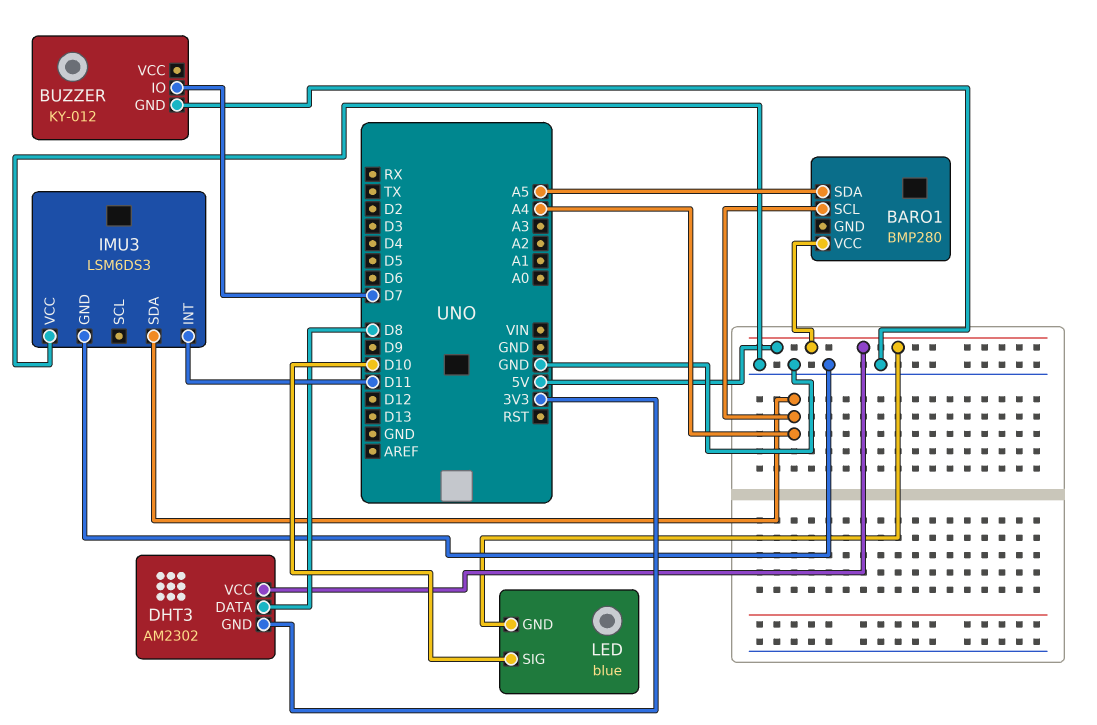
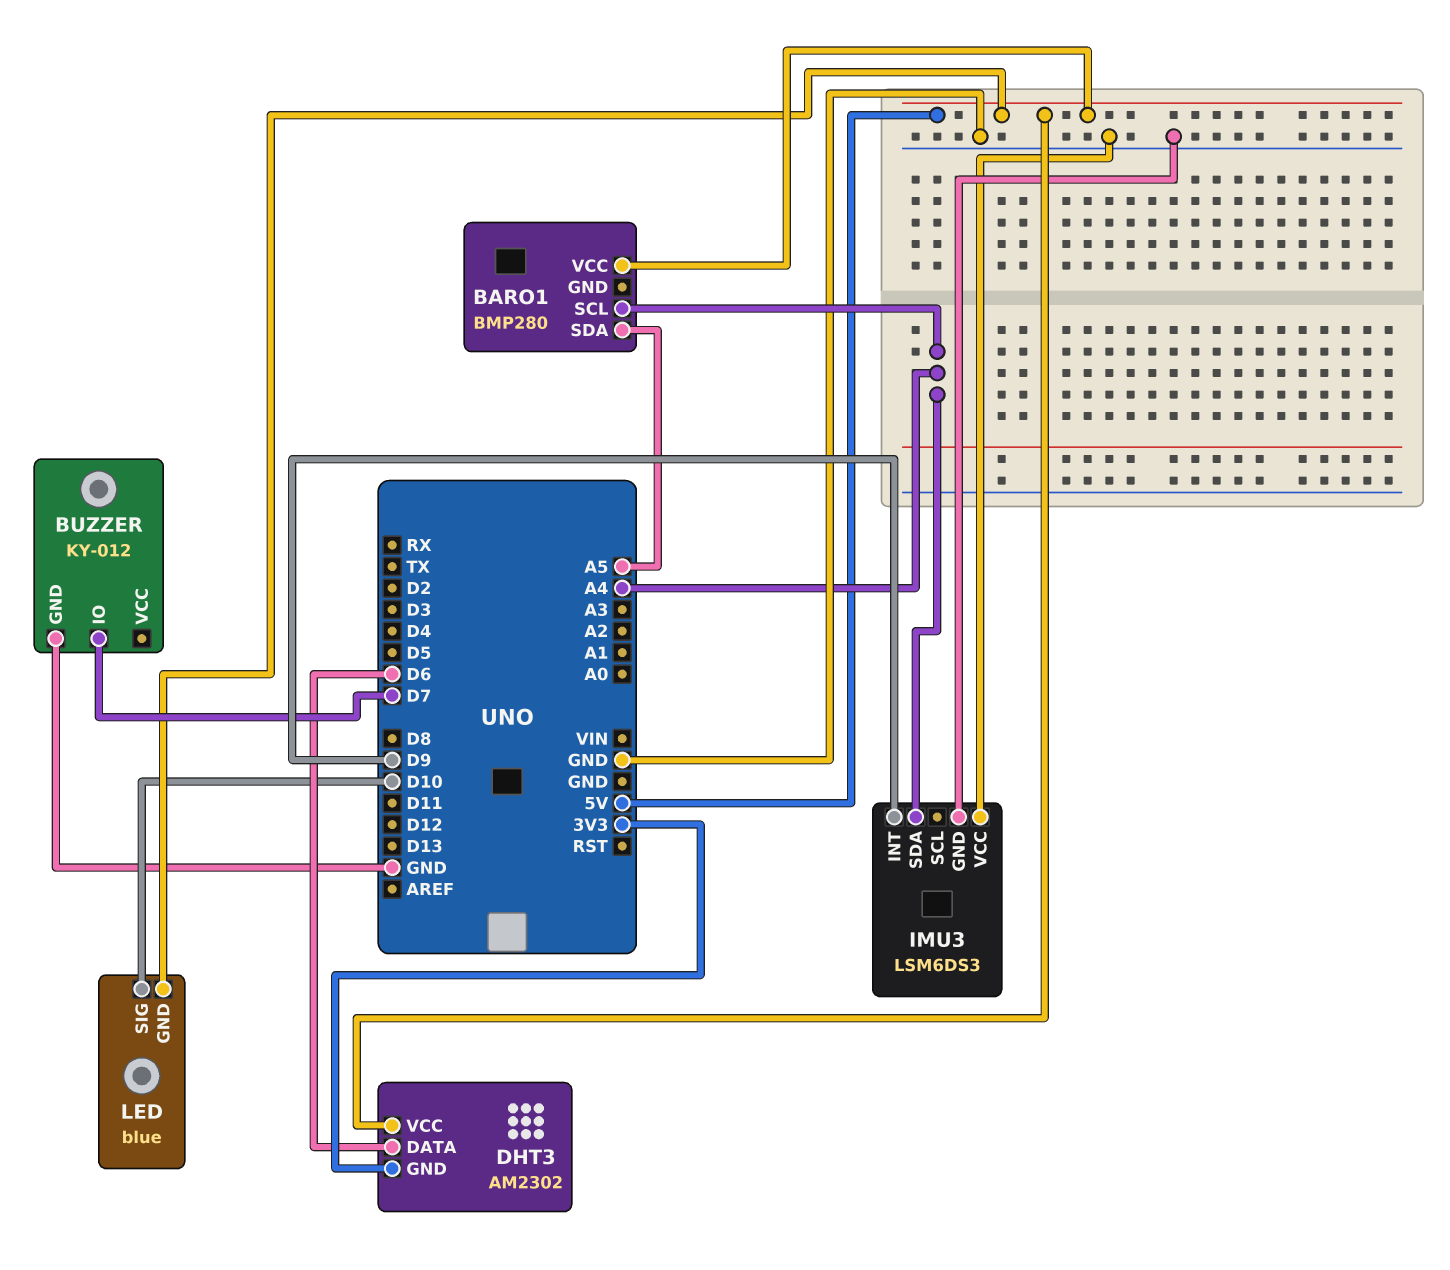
DHT3 pin DATA: D8 -> D6
IMU3 pin INT: D11 -> D9

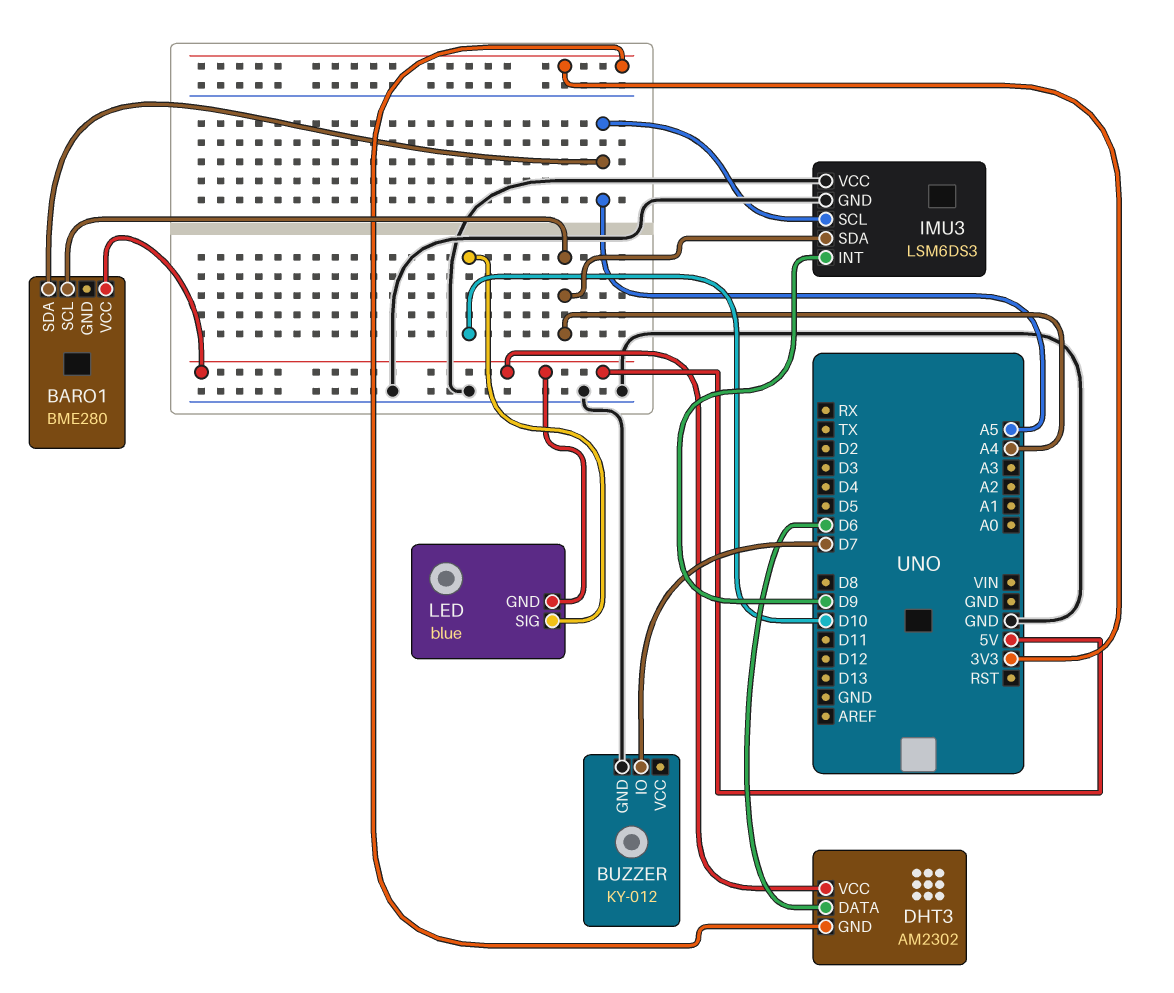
BARO1: BMP280 -> BME280
IMU3 pin SCL: none -> A5

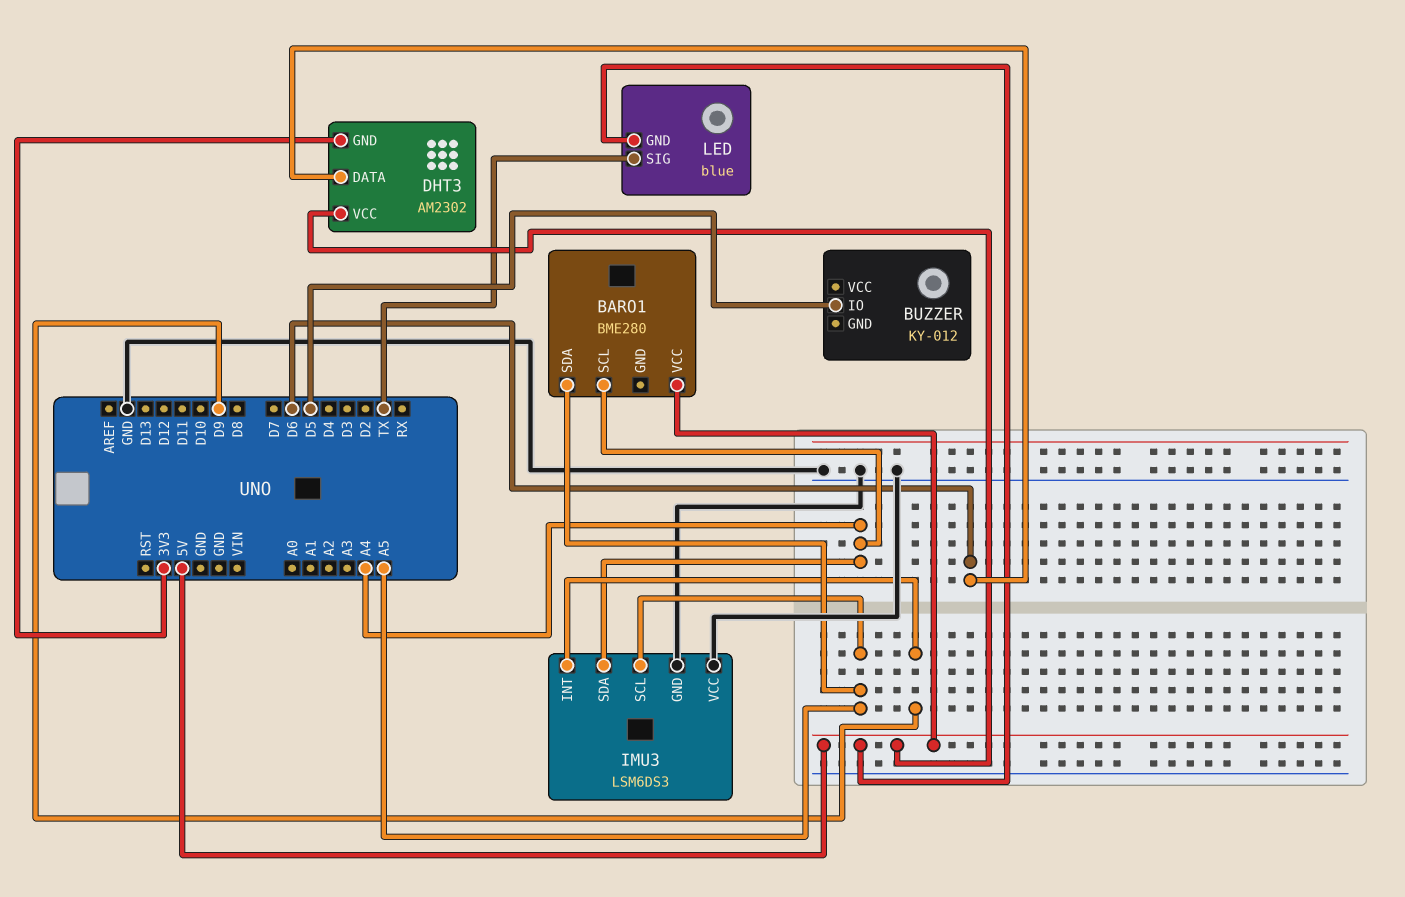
BUZZER pin GND: GND -> none
BUZZER pin IO: D7 -> D5
LED pin SIG: D10 -> TX

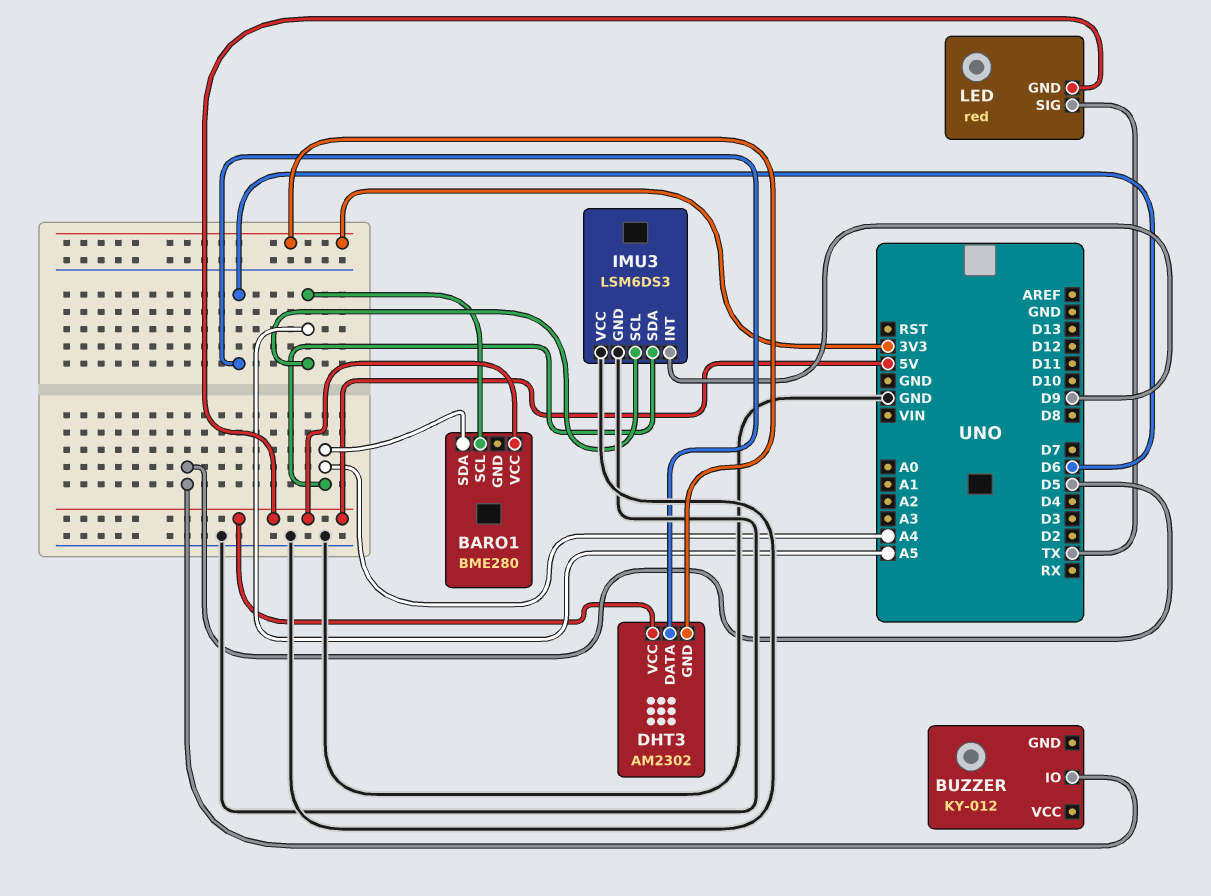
BARO1 pin SCL: A4 -> A5
BARO1 pin SDA: A5 -> A4
LED: blue -> red

